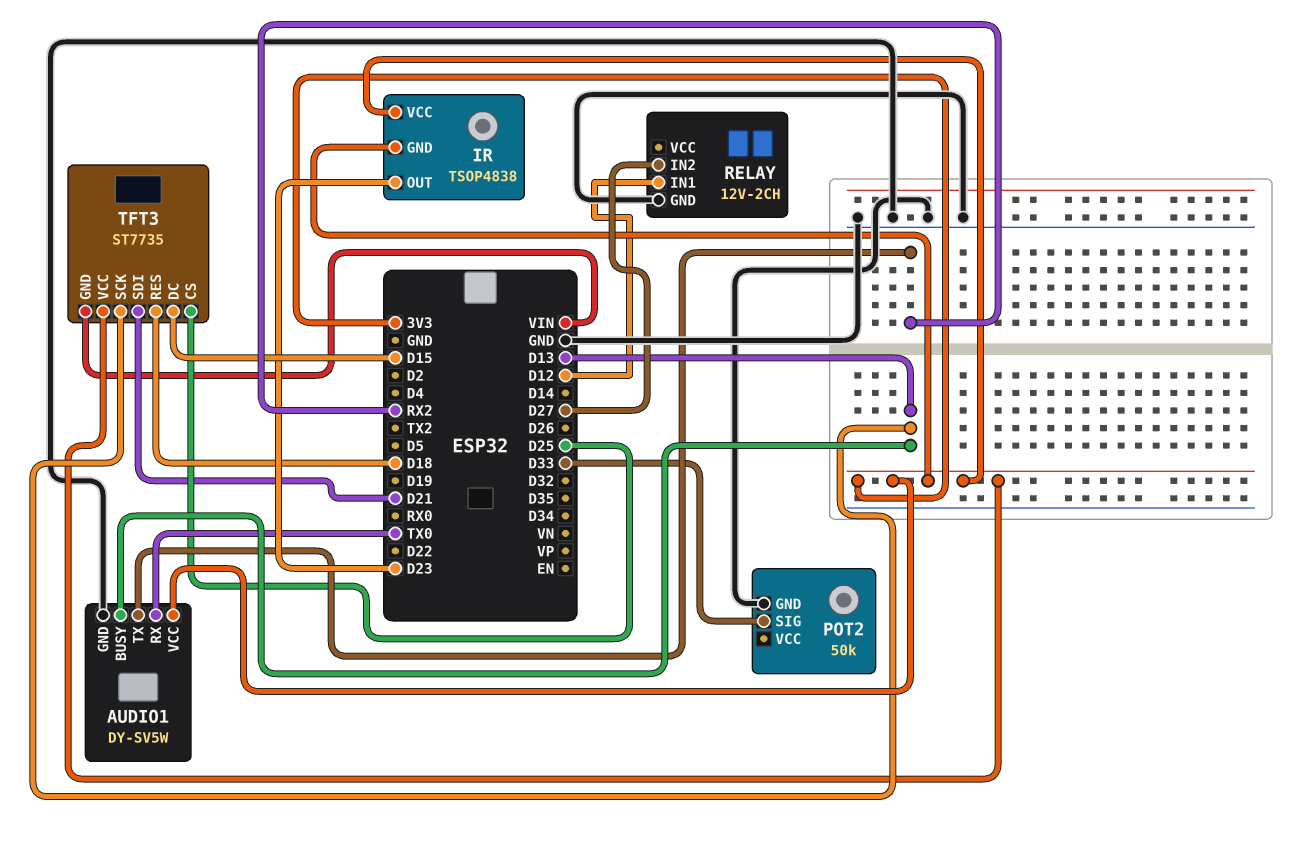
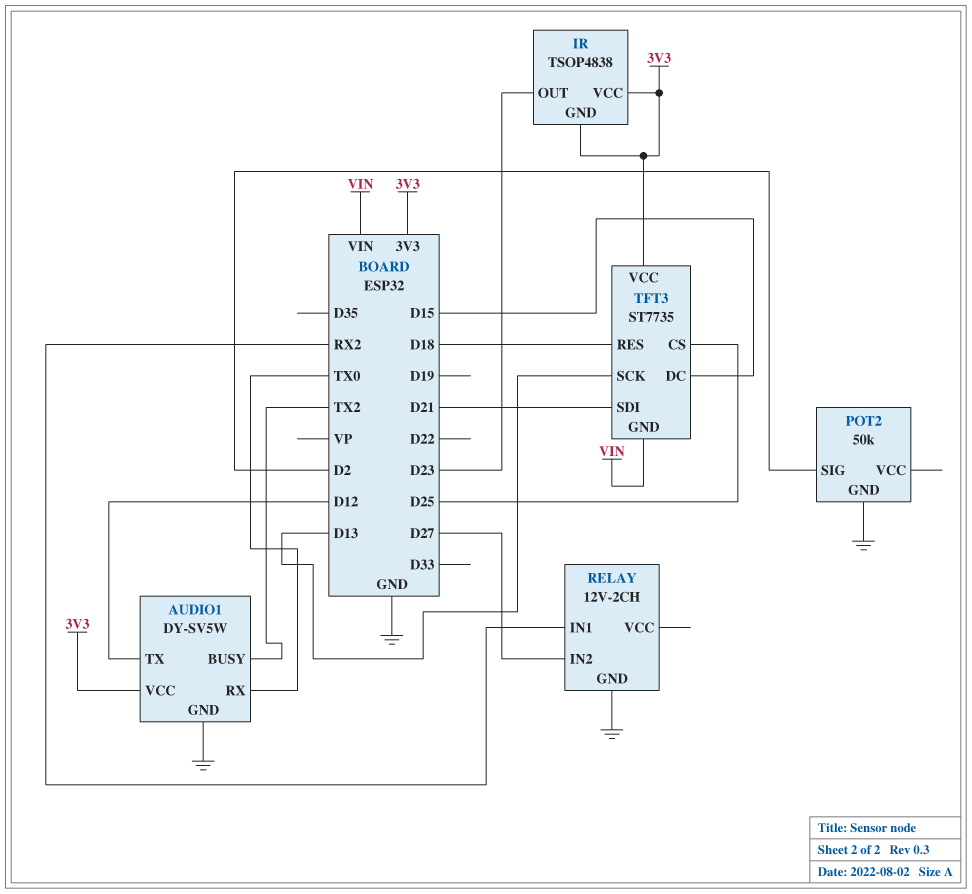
AUDIO1 pin BUSY: D13 -> TX2
AUDIO1 pin TX: RX2 -> D12
POT2 pin SIG: D33 -> D2
RELAY pin IN1: D12 -> RX2

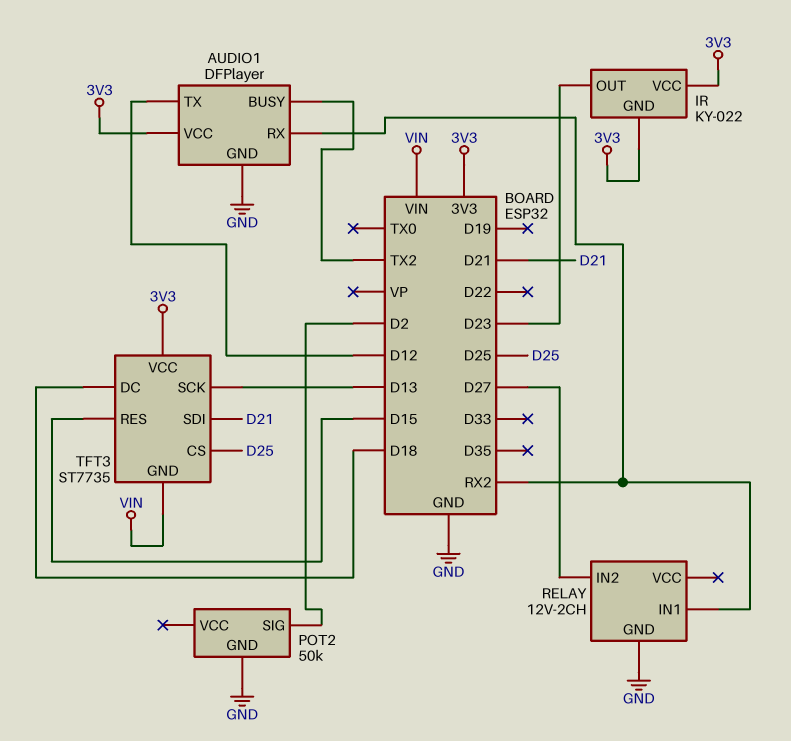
AUDIO1: DY-SV5W -> DFPlayer
AUDIO1 pin RX: TX0 -> RX2
IR: TSOP4838 -> KY-022
TFT3 pin DC: D15 -> D18
TFT3 pin RES: D18 -> D15

